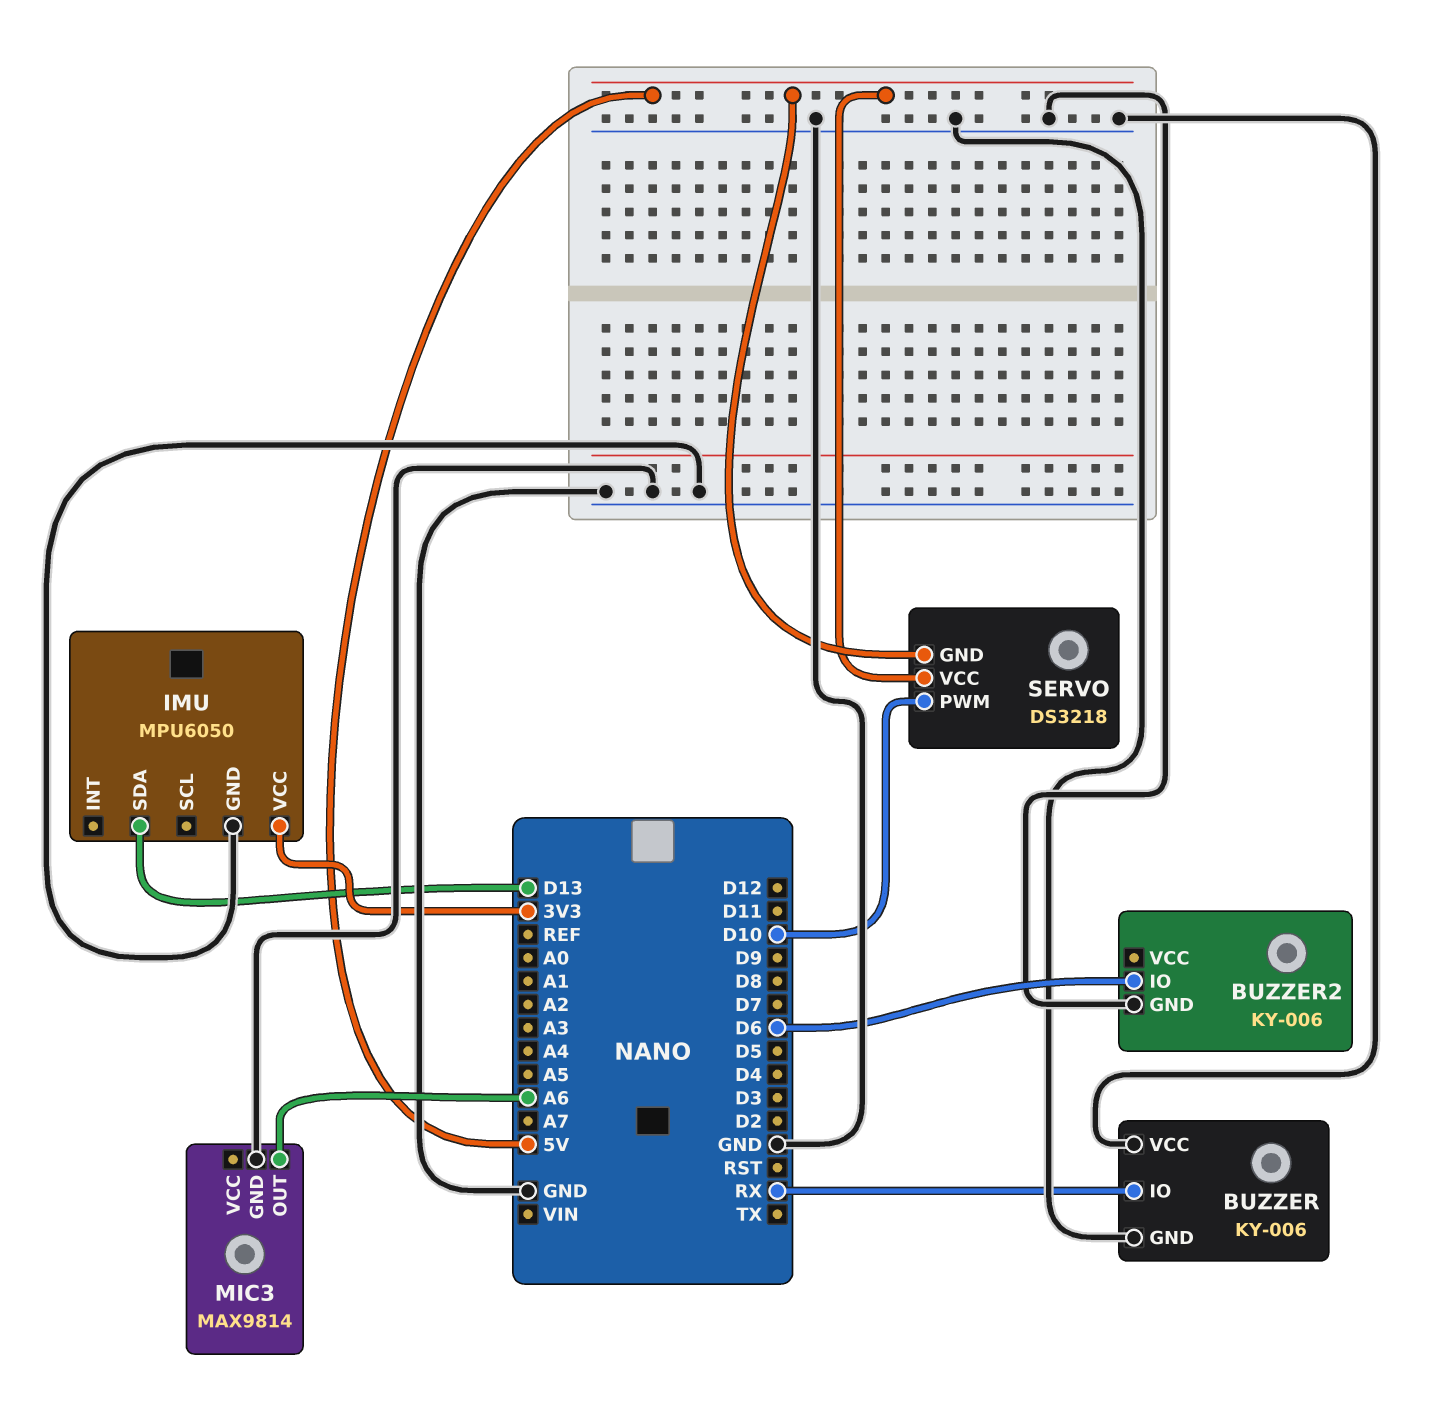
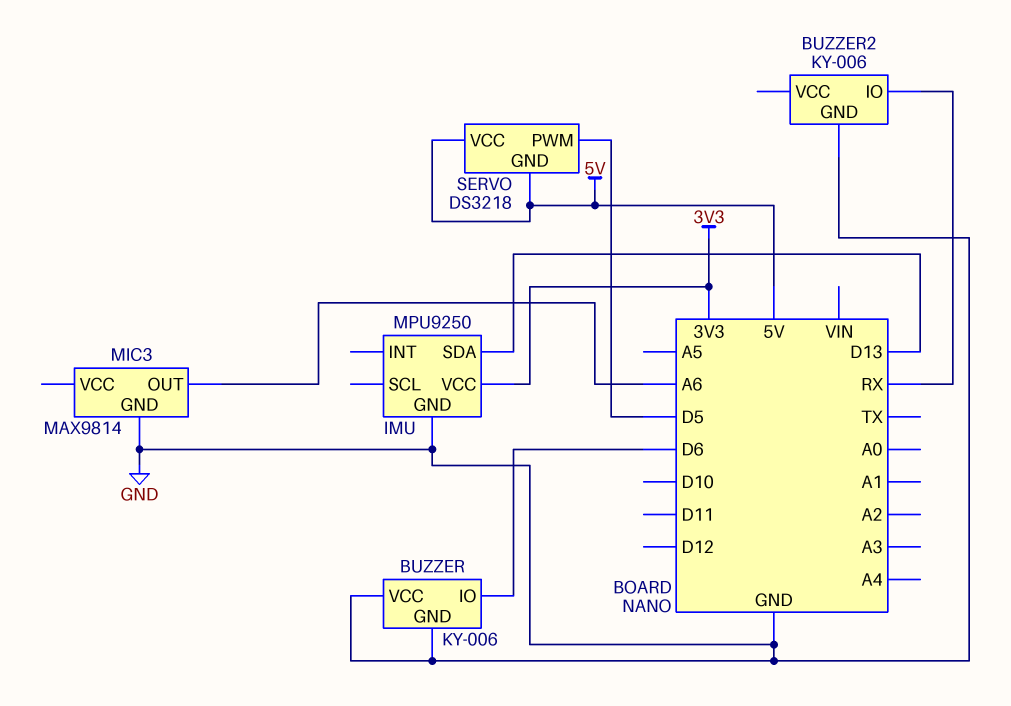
BUZZER pin IO: RX -> D6
BUZZER2 pin IO: D6 -> RX
IMU: MPU6050 -> MPU9250
SERVO pin PWM: D10 -> D5

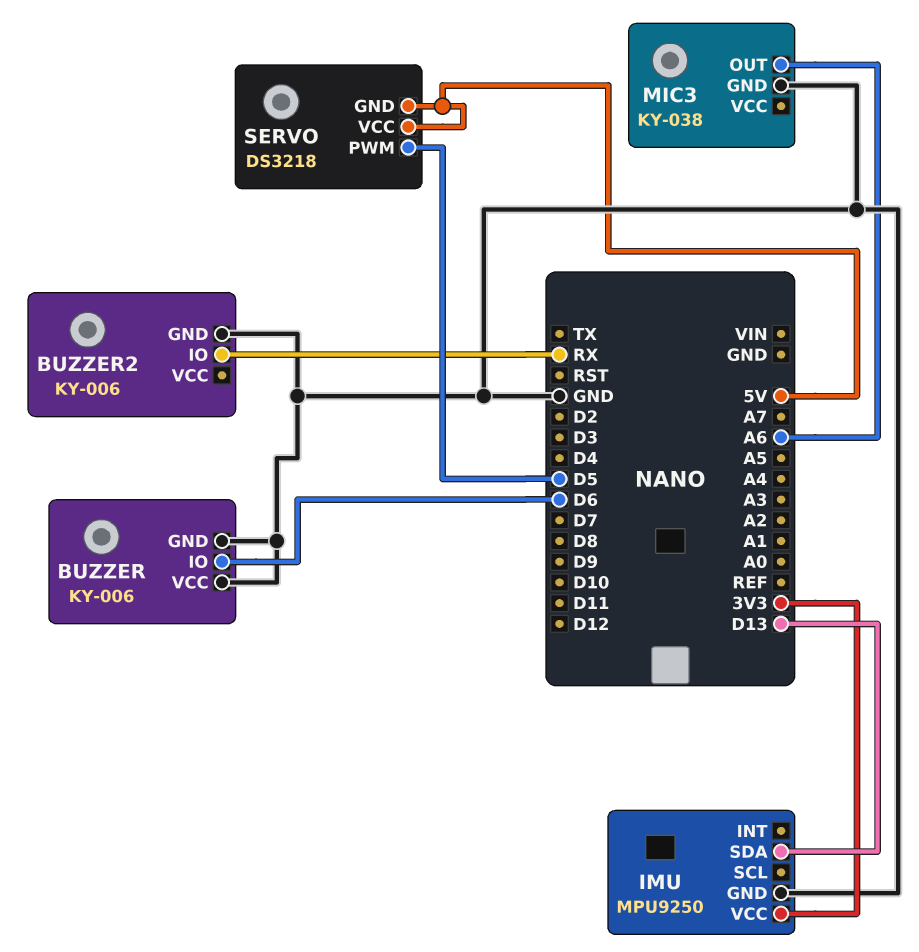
MIC3: MAX9814 -> KY-038

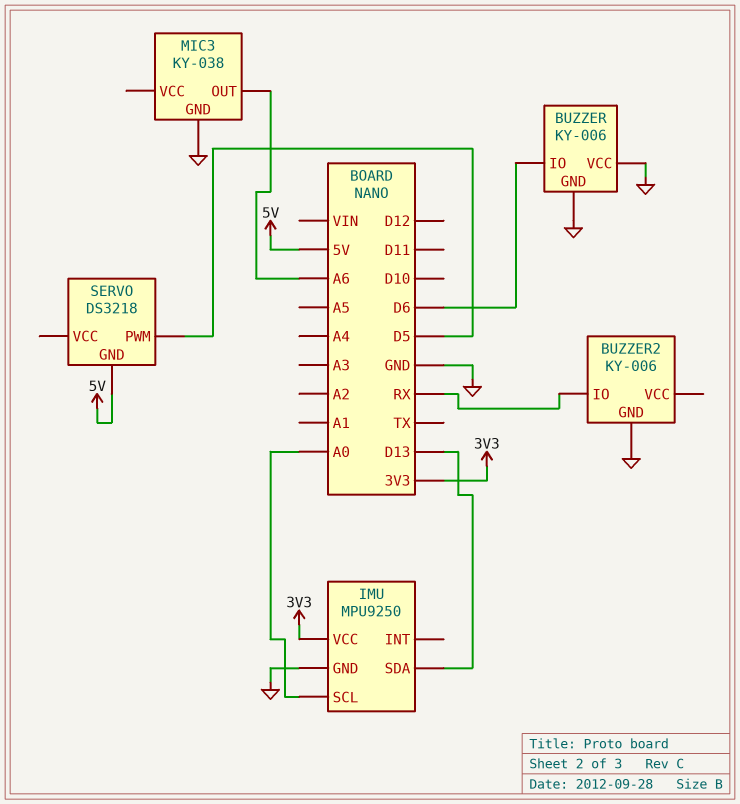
IMU pin SCL: none -> A0
SERVO pin VCC: 5V -> none

